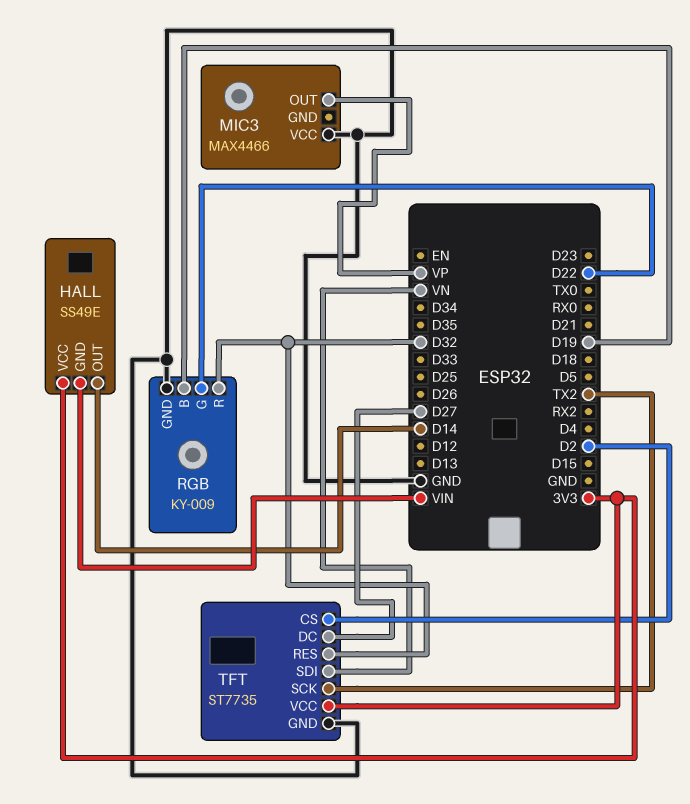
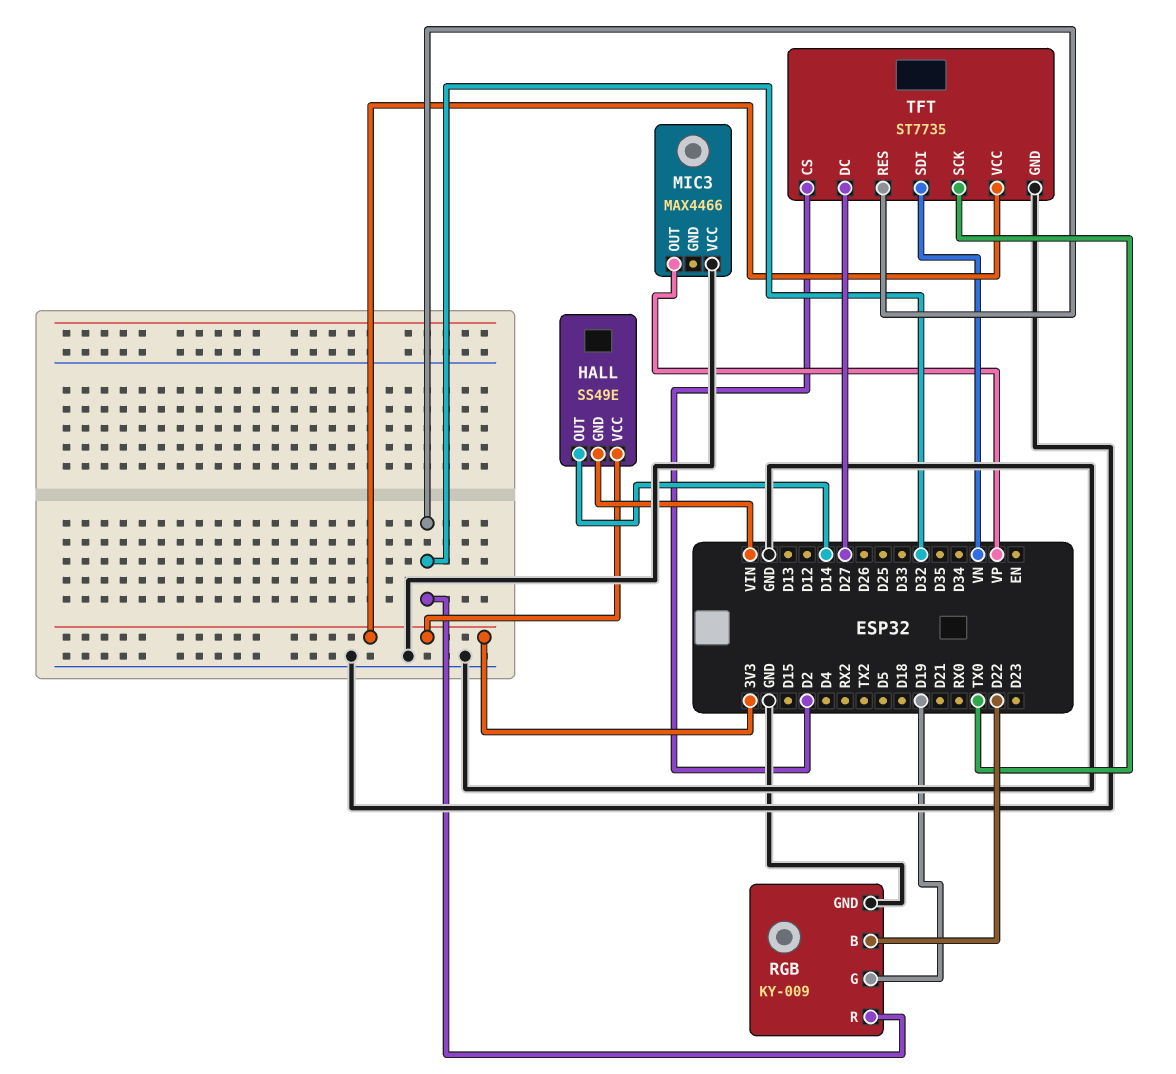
RGB pin B: D19 -> D22
RGB pin G: D22 -> D19
TFT pin SCK: TX2 -> TX0

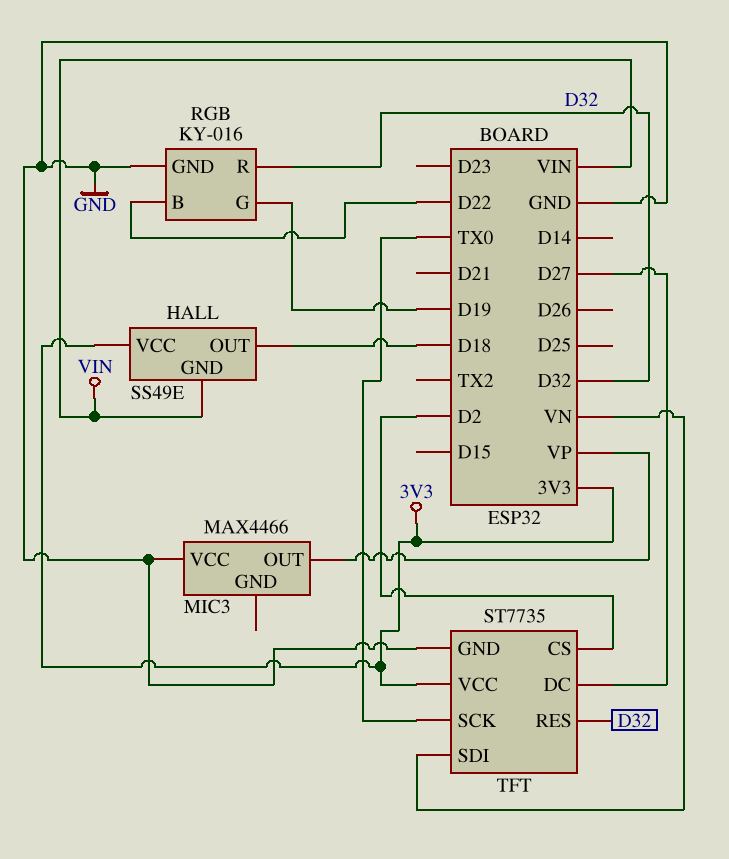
HALL pin OUT: D14 -> D18
RGB: KY-009 -> KY-016

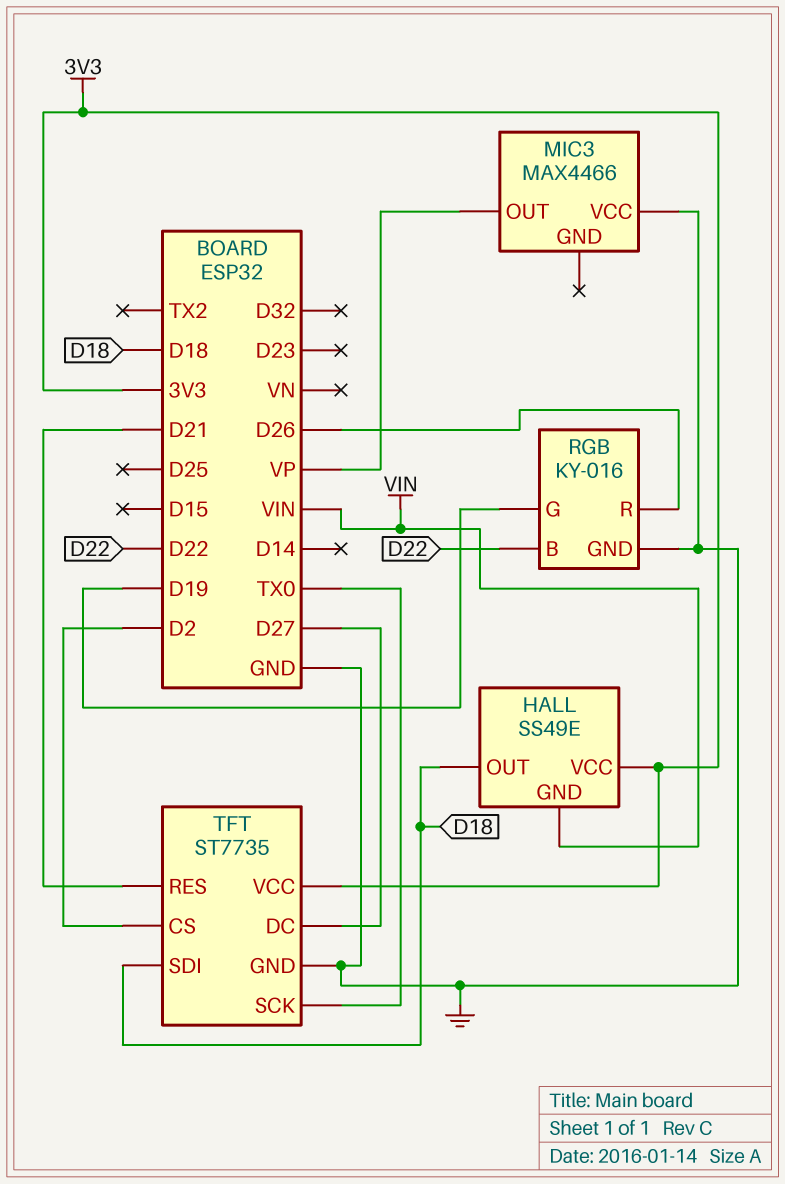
RGB pin R: D32 -> D26
TFT pin RES: D32 -> D21
TFT pin SDI: VN -> D18

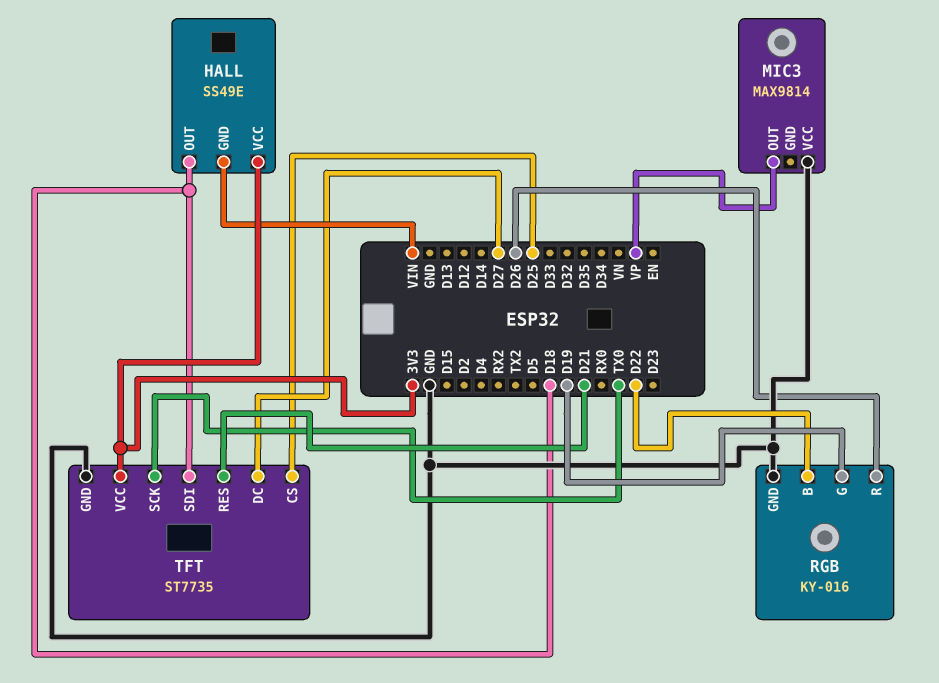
MIC3: MAX4466 -> MAX9814
TFT pin CS: D2 -> D25

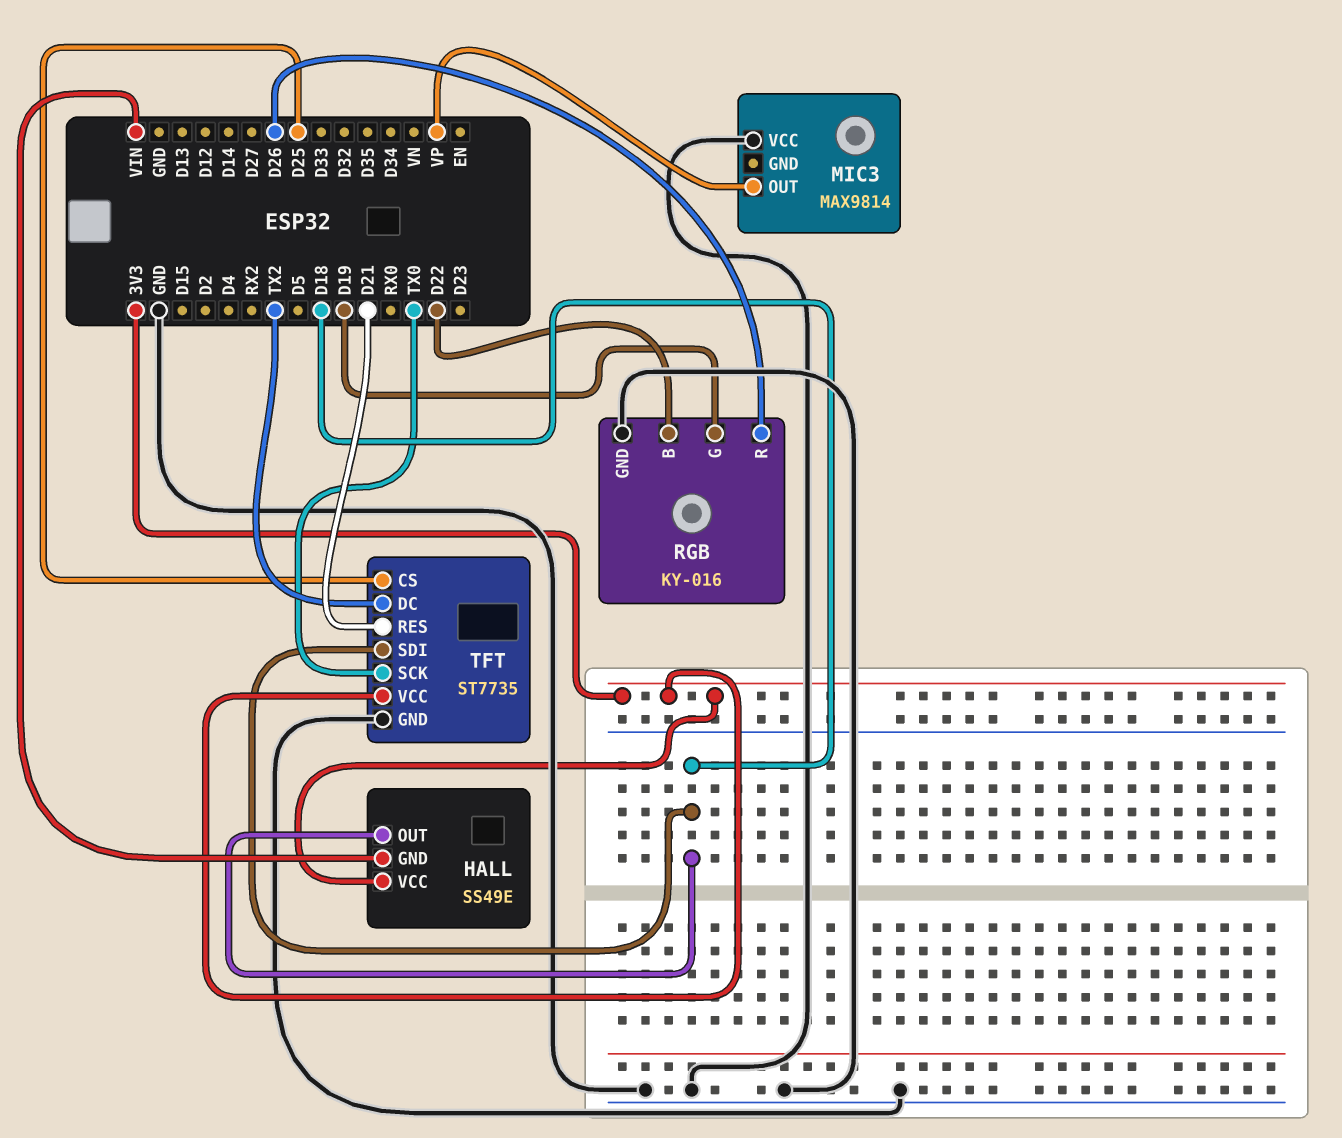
TFT pin DC: D27 -> TX2

